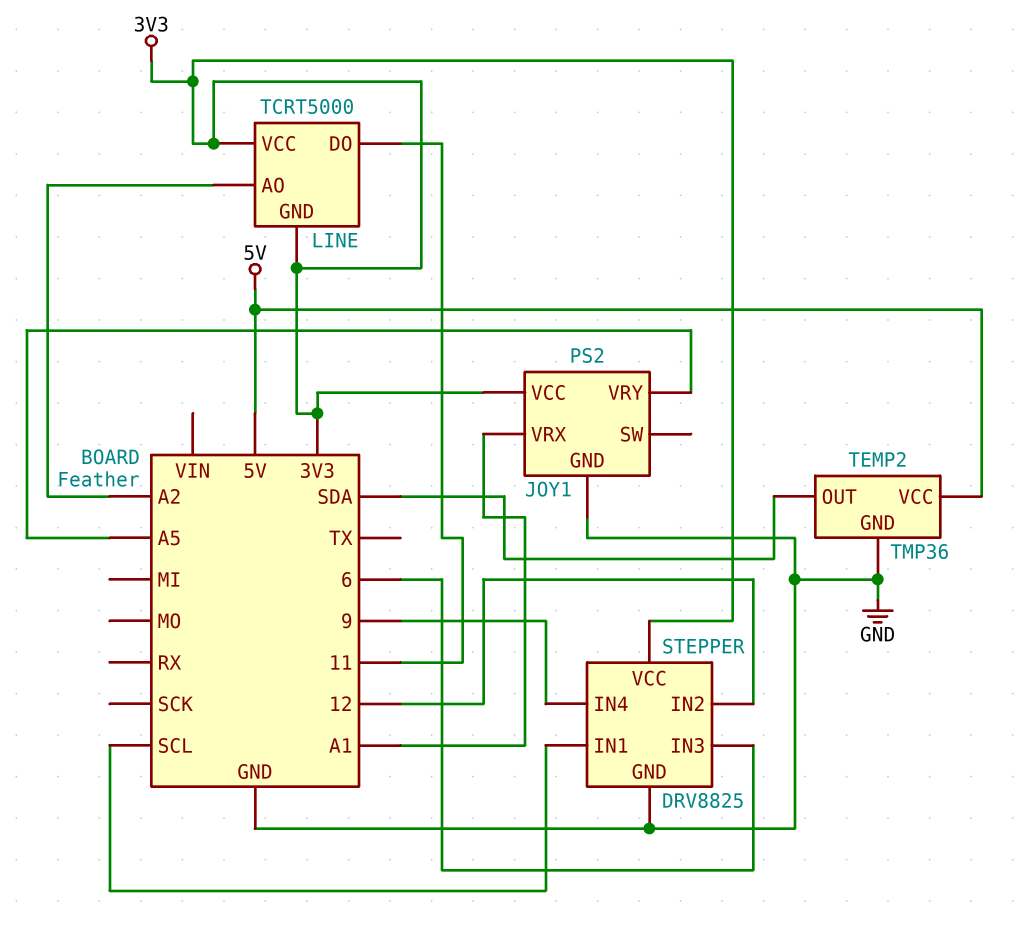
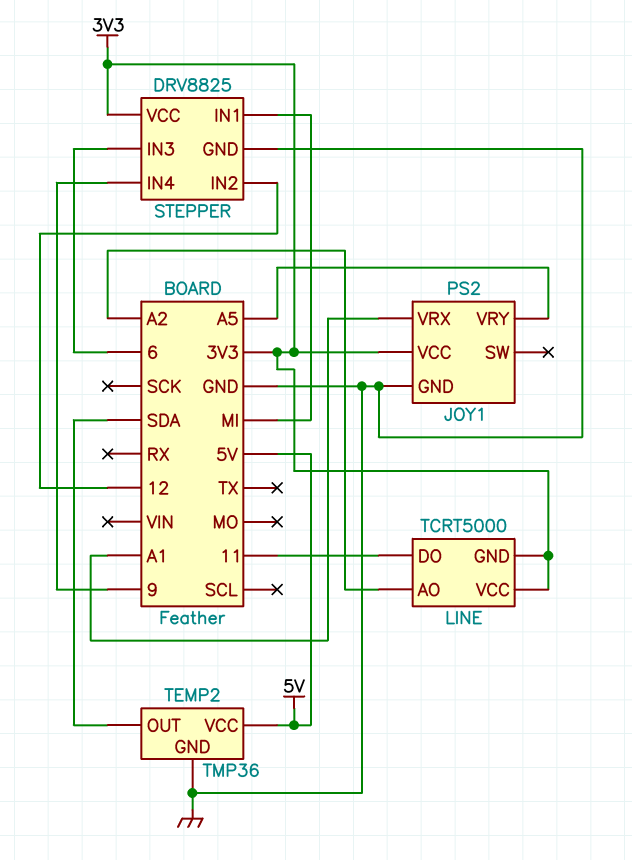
STEPPER pin IN1: SCL -> MI

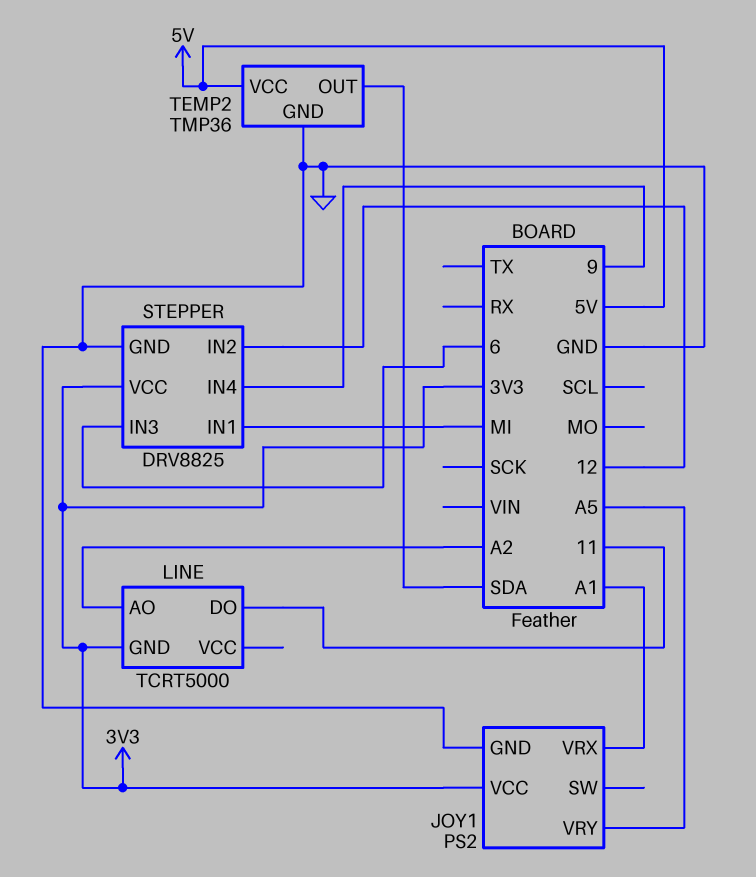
LINE pin VCC: 3V3 -> none

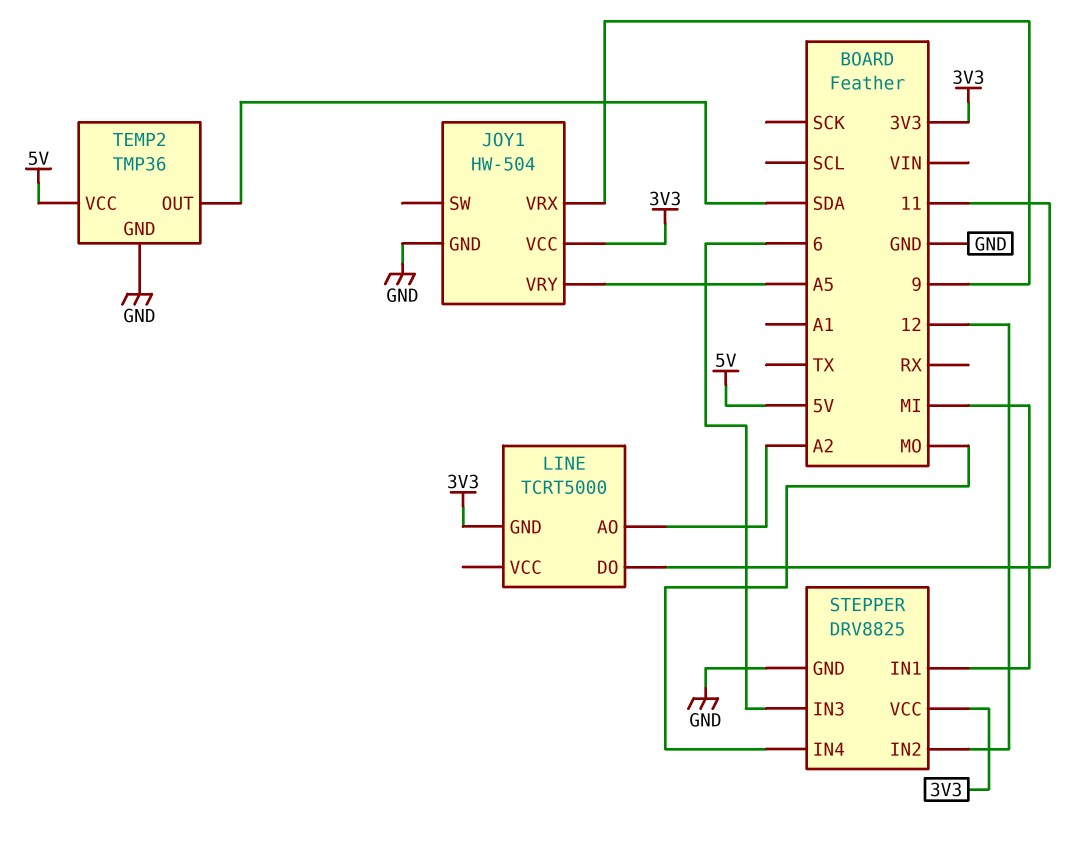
JOY1: PS2 -> HW-504
JOY1 pin VRX: A1 -> 9
STEPPER pin IN4: 9 -> MO

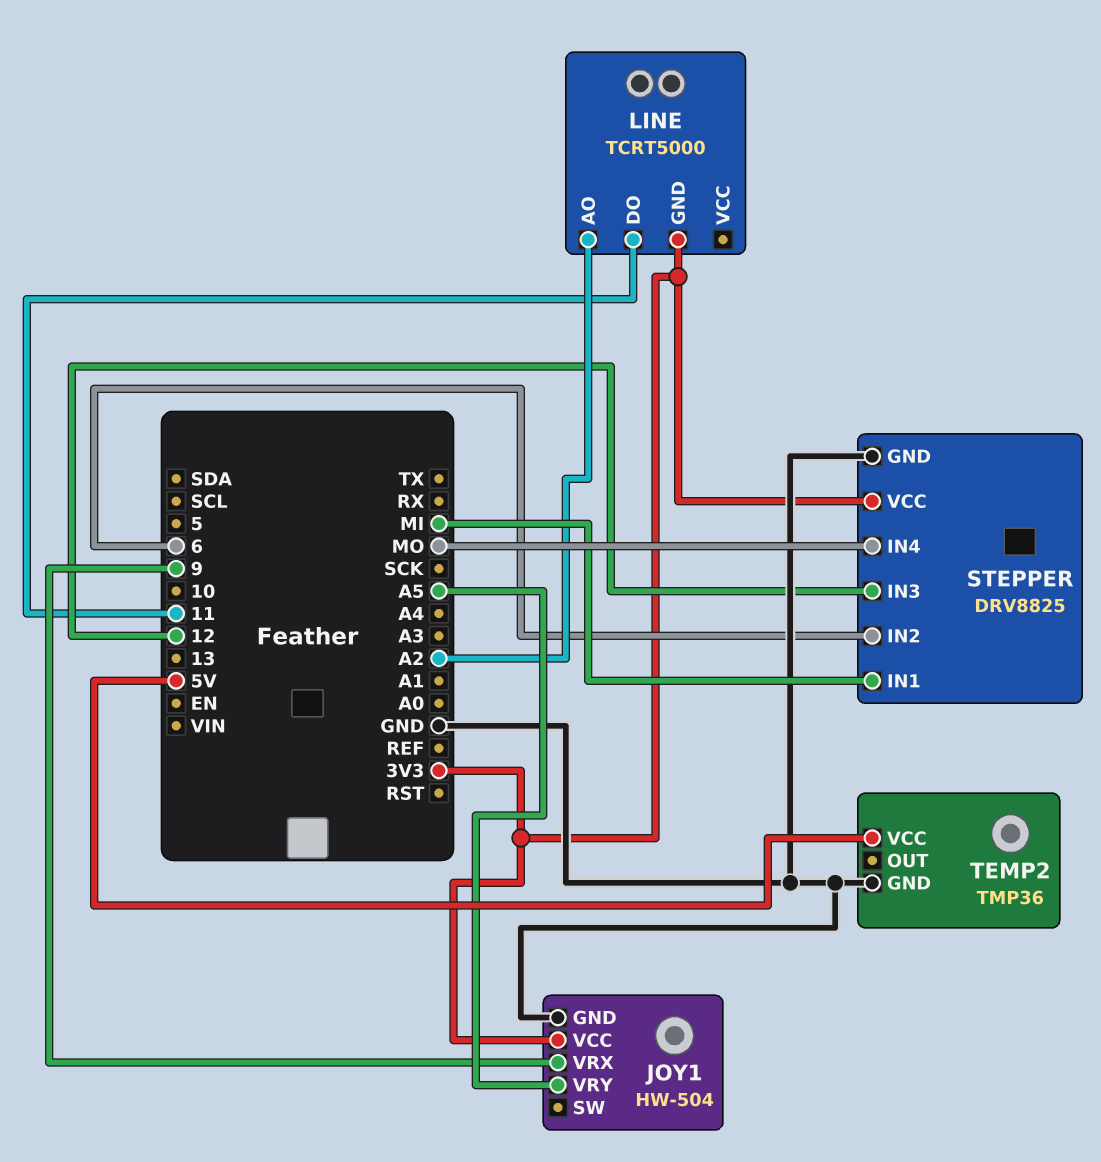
STEPPER pin IN2: 12 -> 6
STEPPER pin IN3: 6 -> 12
TEMP2 pin OUT: SDA -> none

